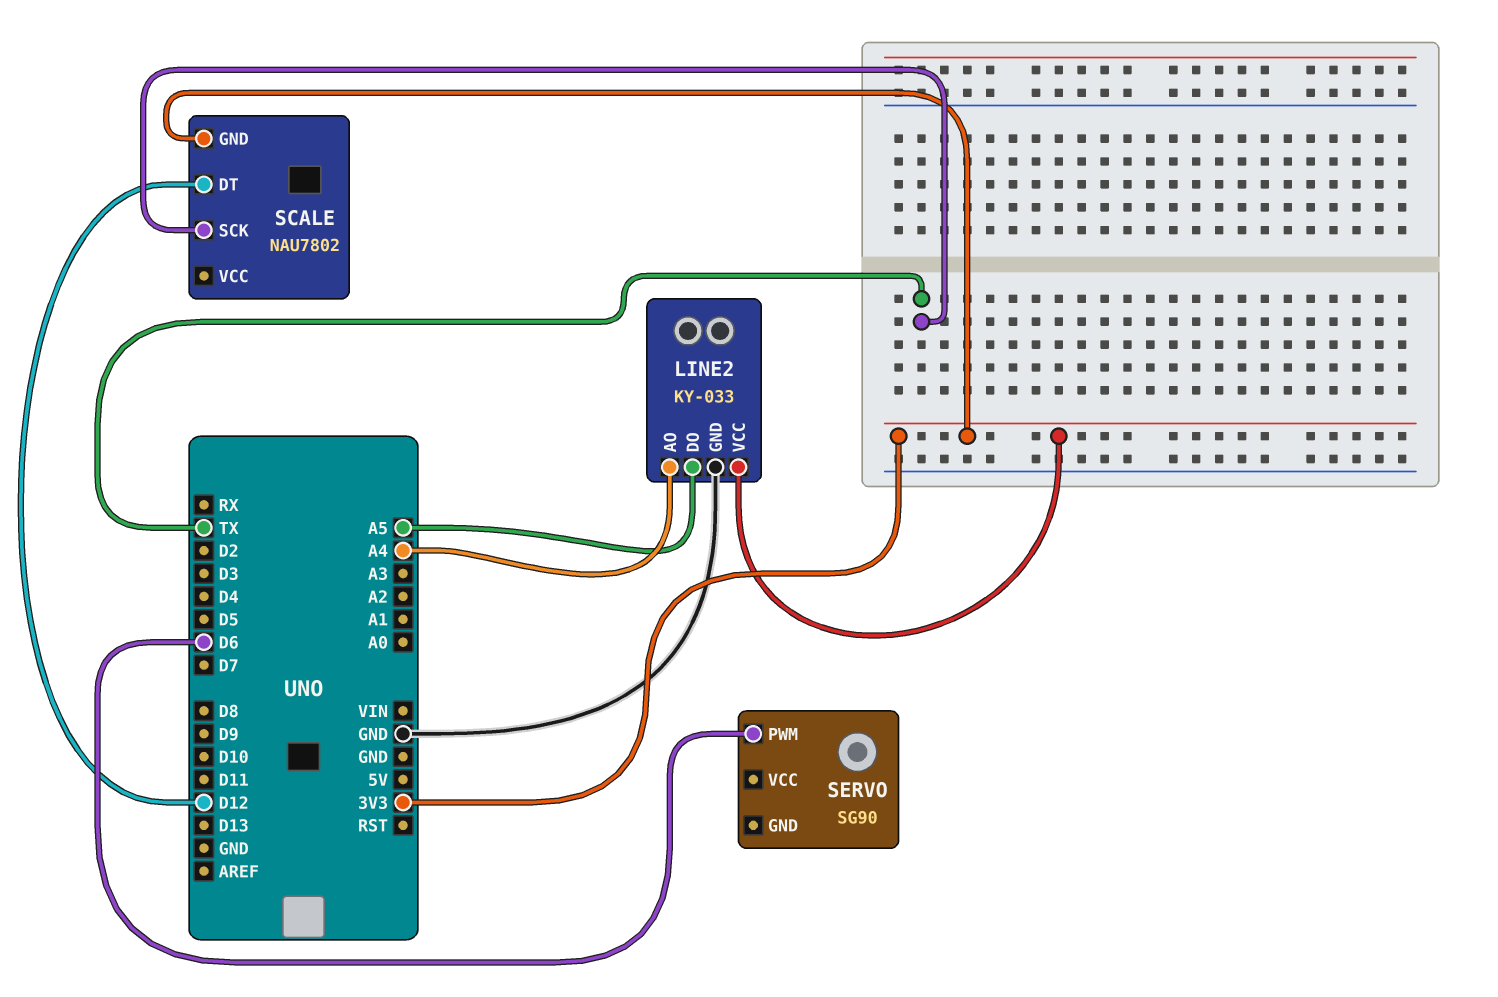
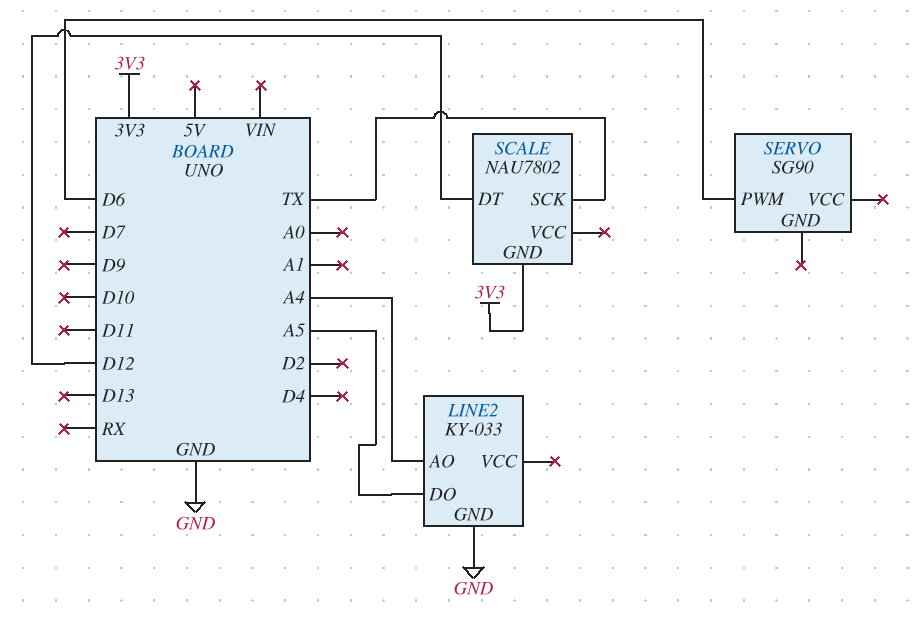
LINE2 pin VCC: 3V3 -> none

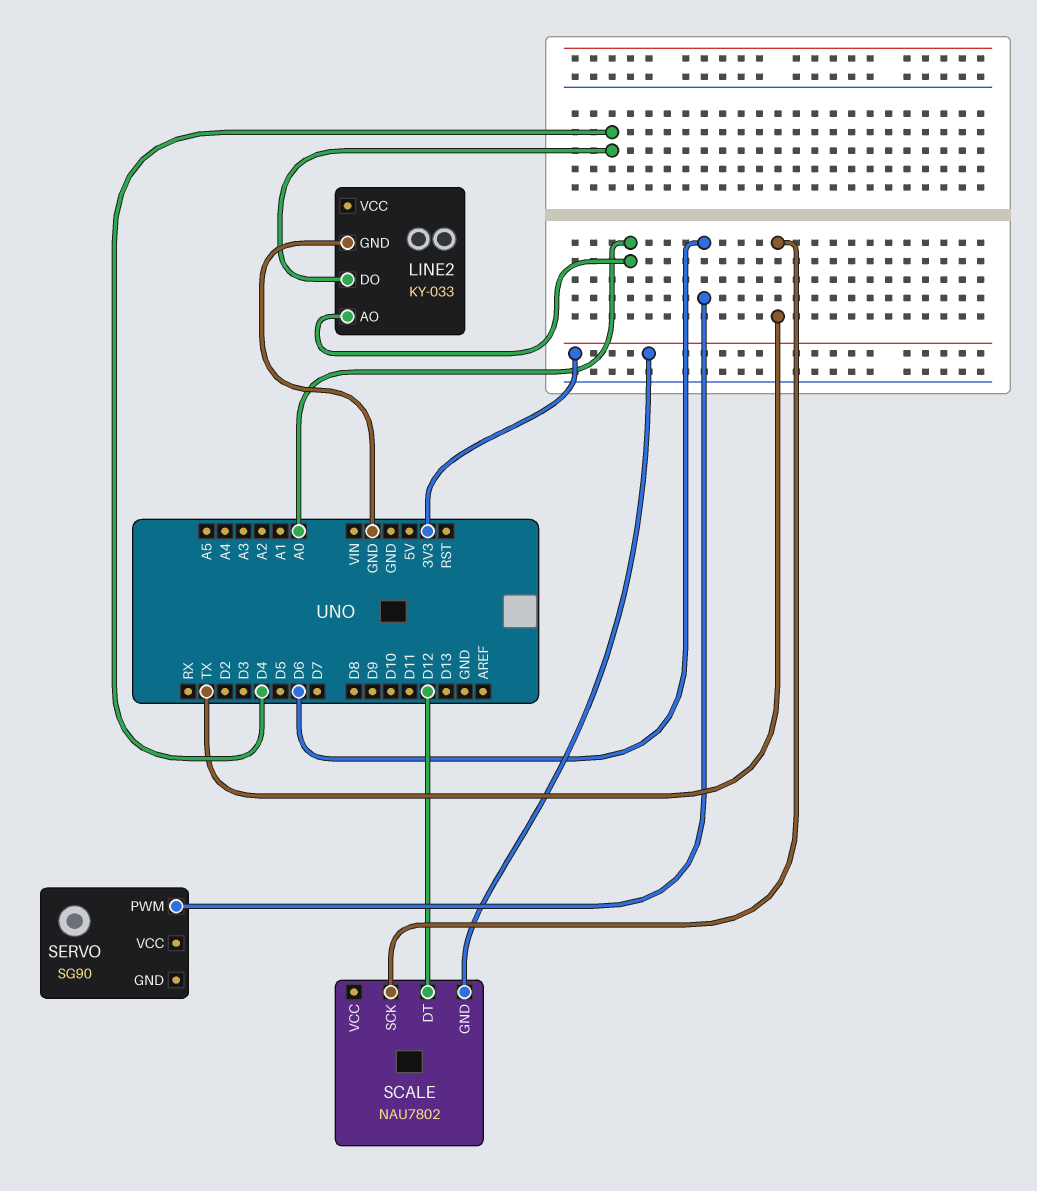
LINE2 pin AO: A4 -> A0
LINE2 pin DO: A5 -> D4

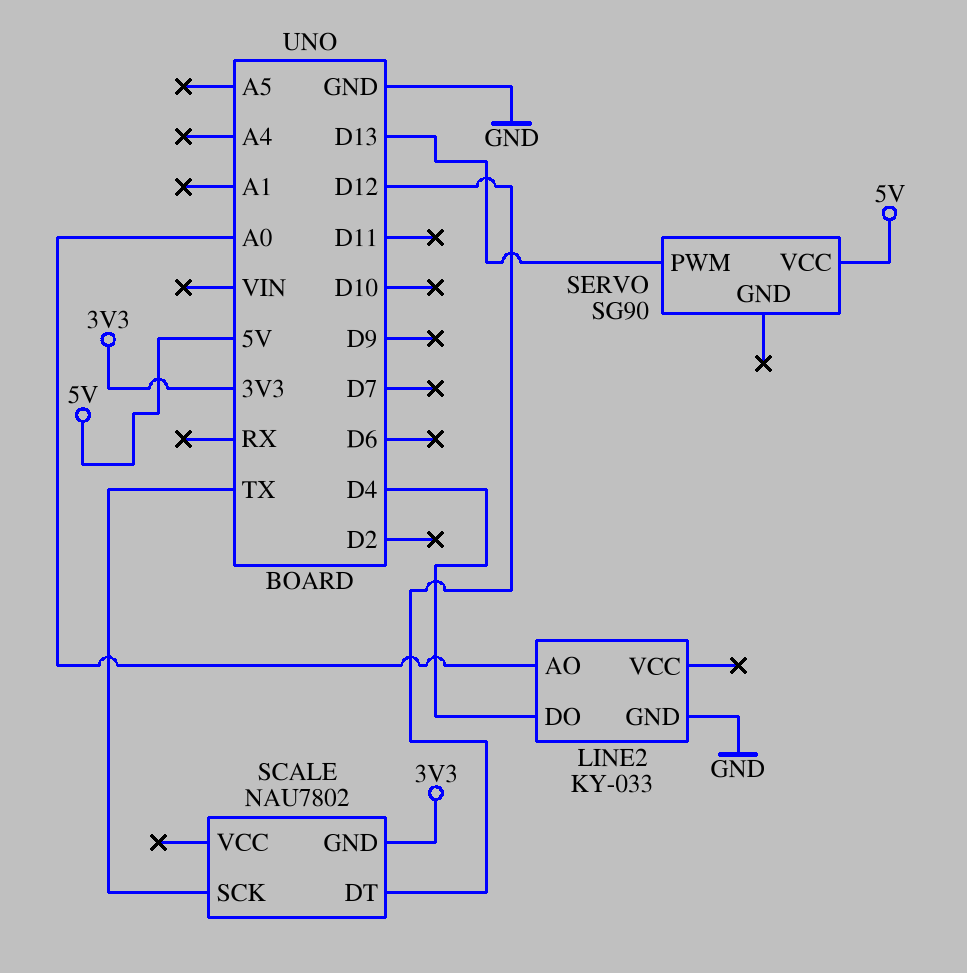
SERVO pin PWM: D6 -> D13
SERVO pin VCC: none -> 5V

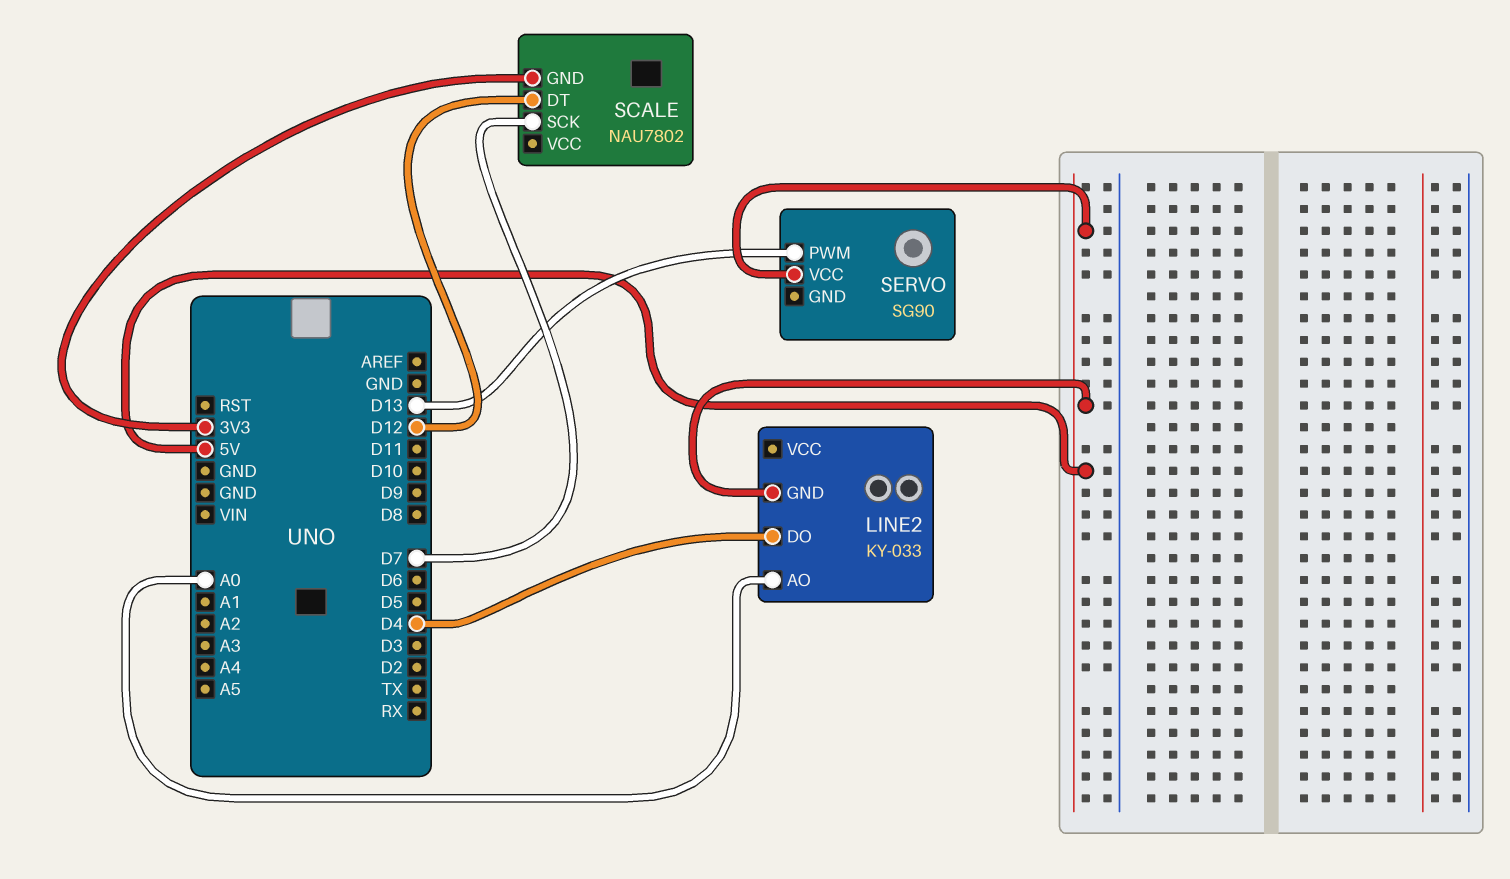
LINE2 pin GND: GND -> 5V
SCALE pin SCK: TX -> D7

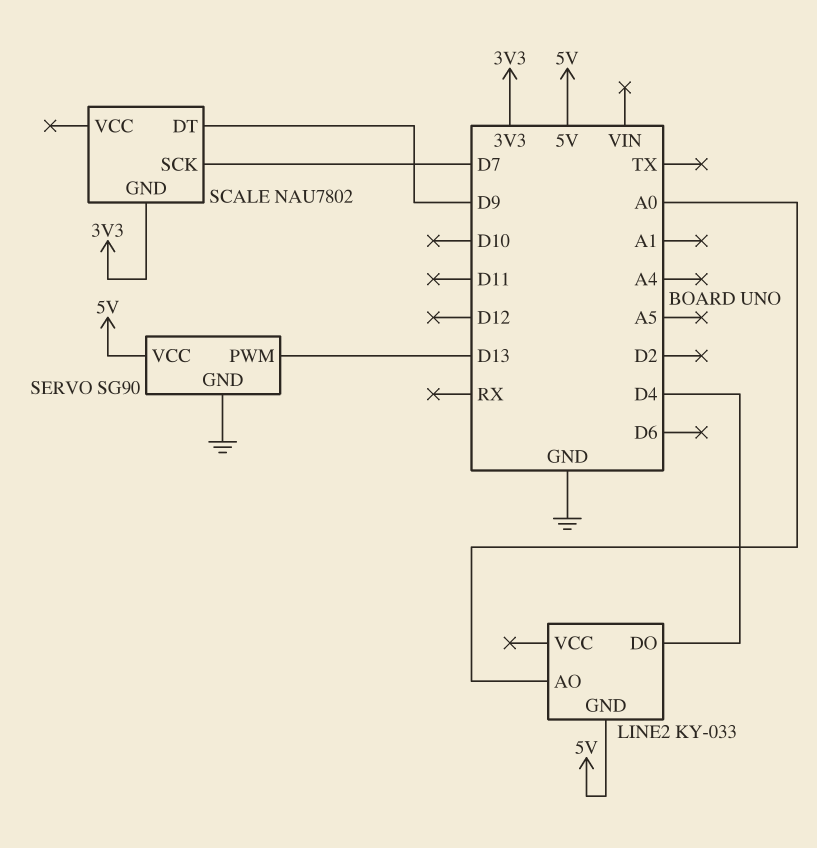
SCALE pin DT: D12 -> D9
SERVO pin GND: none -> GND

